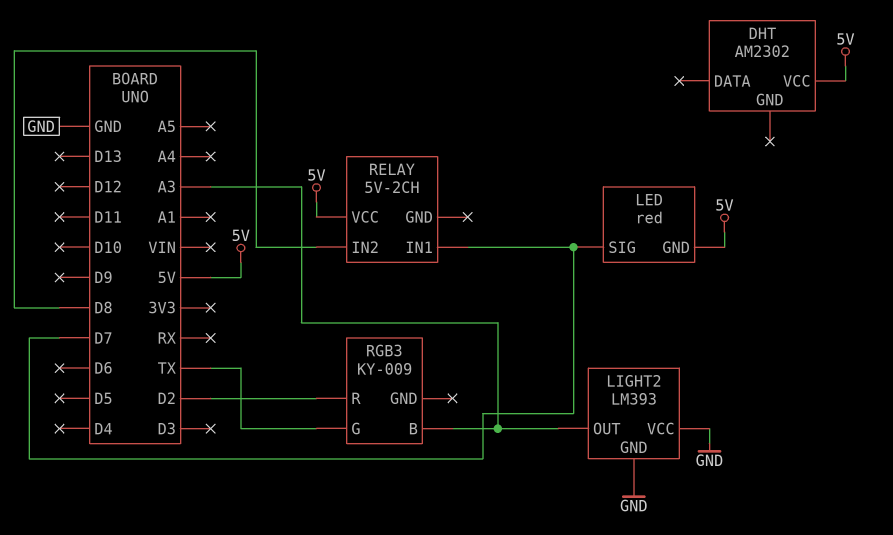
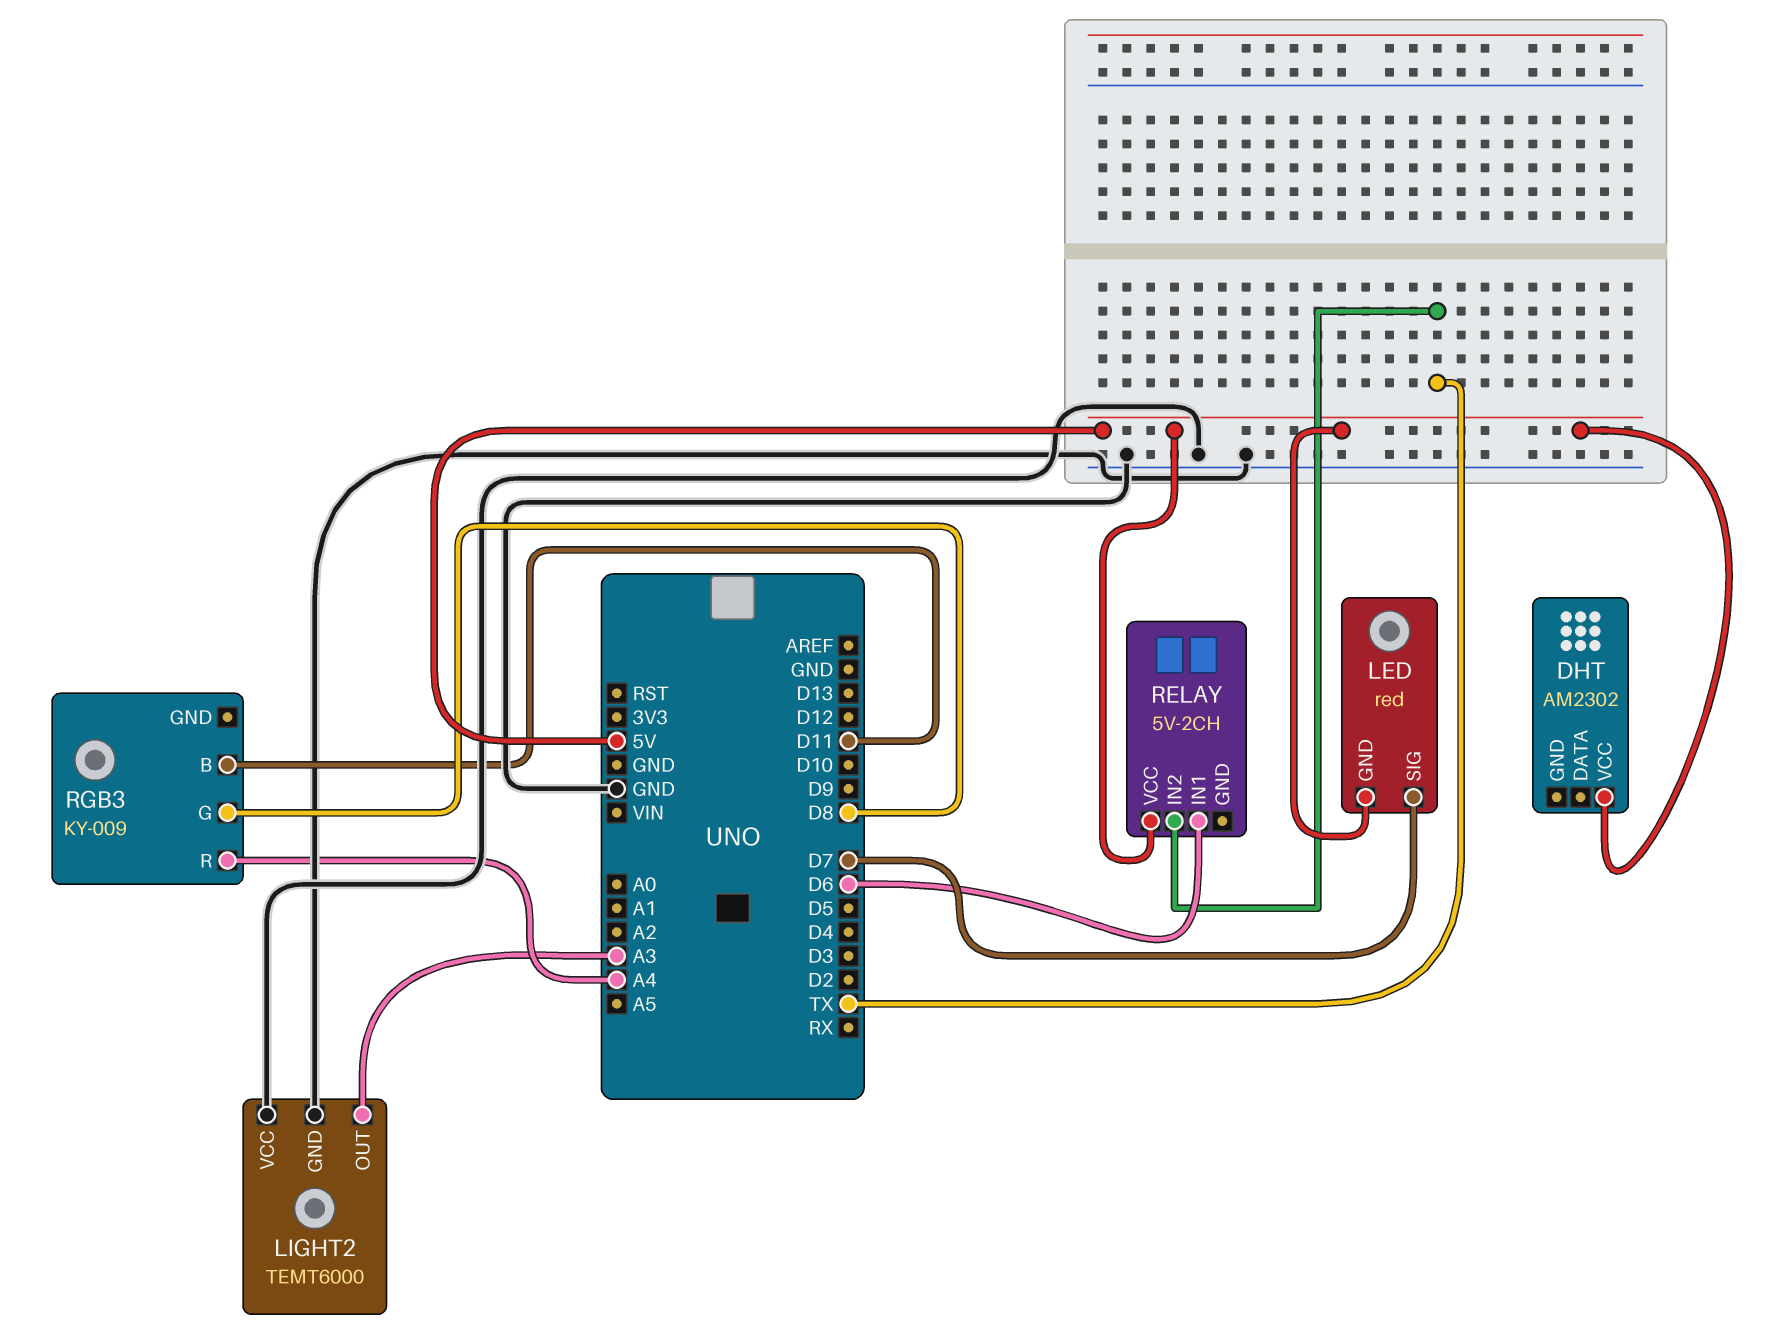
LIGHT2: LM393 -> TEMT6000
RELAY pin IN1: D7 -> D6
RELAY pin IN2: D8 -> TX
RGB3 pin B: A3 -> D11
RGB3 pin G: TX -> D8
RGB3 pin R: D2 -> A4

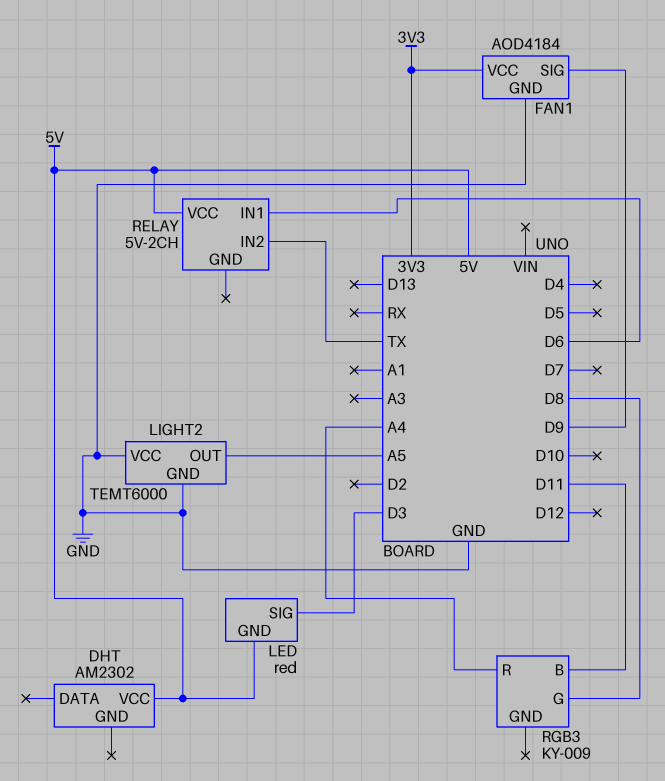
FAN1: none -> AOD4184
FAN1 pin GND: none -> GND
FAN1 pin SIG: none -> D9
FAN1 pin VCC: none -> 3V3
LED pin SIG: D7 -> D3
LIGHT2 pin OUT: A3 -> A5

